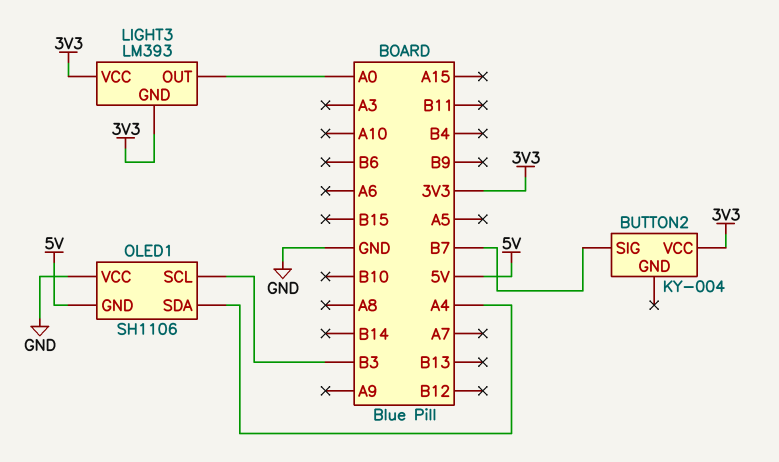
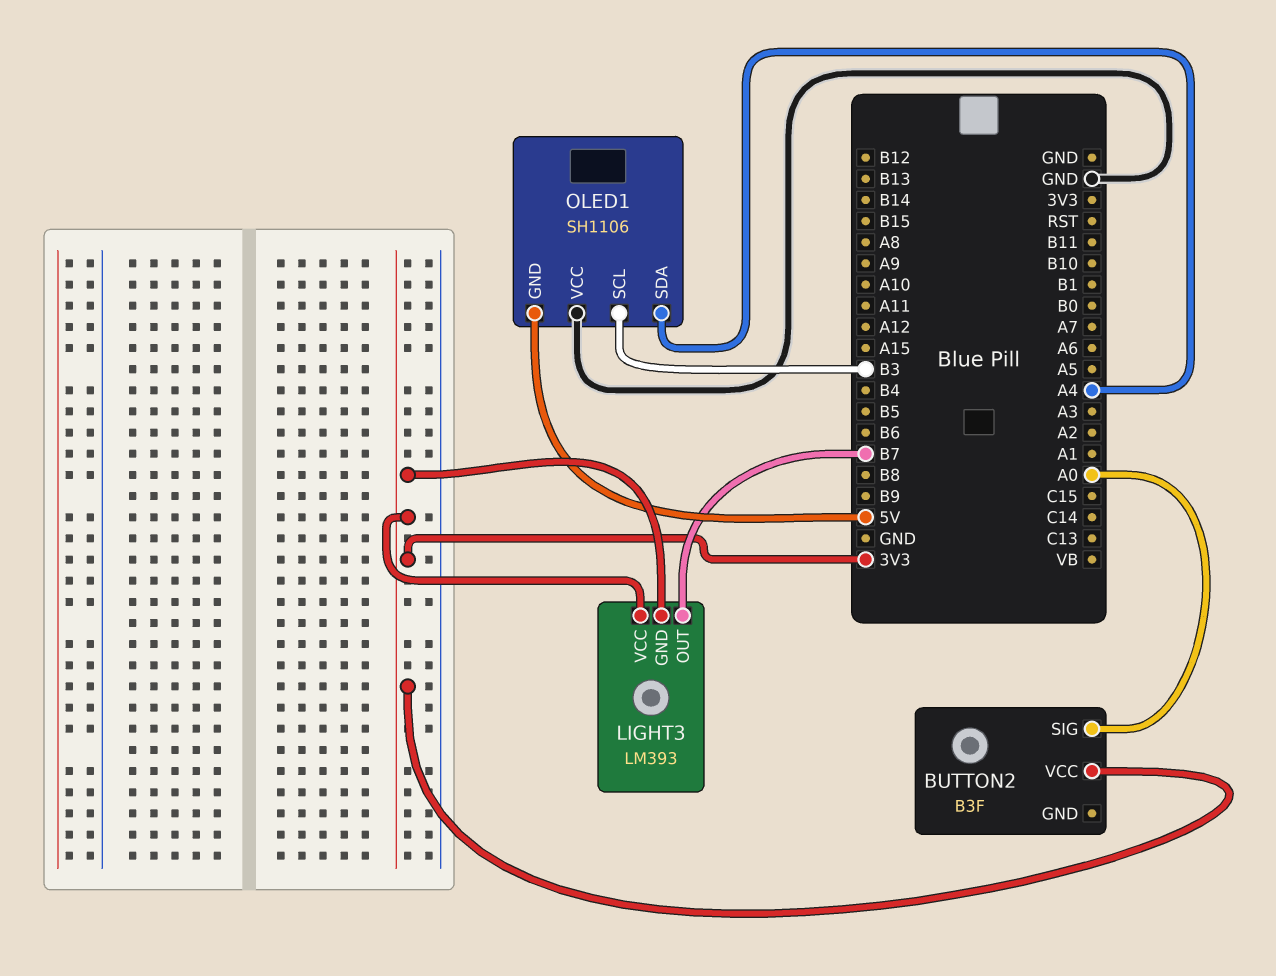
BUTTON2: KY-004 -> B3F
BUTTON2 pin SIG: B7 -> A0
LIGHT3 pin OUT: A0 -> B7

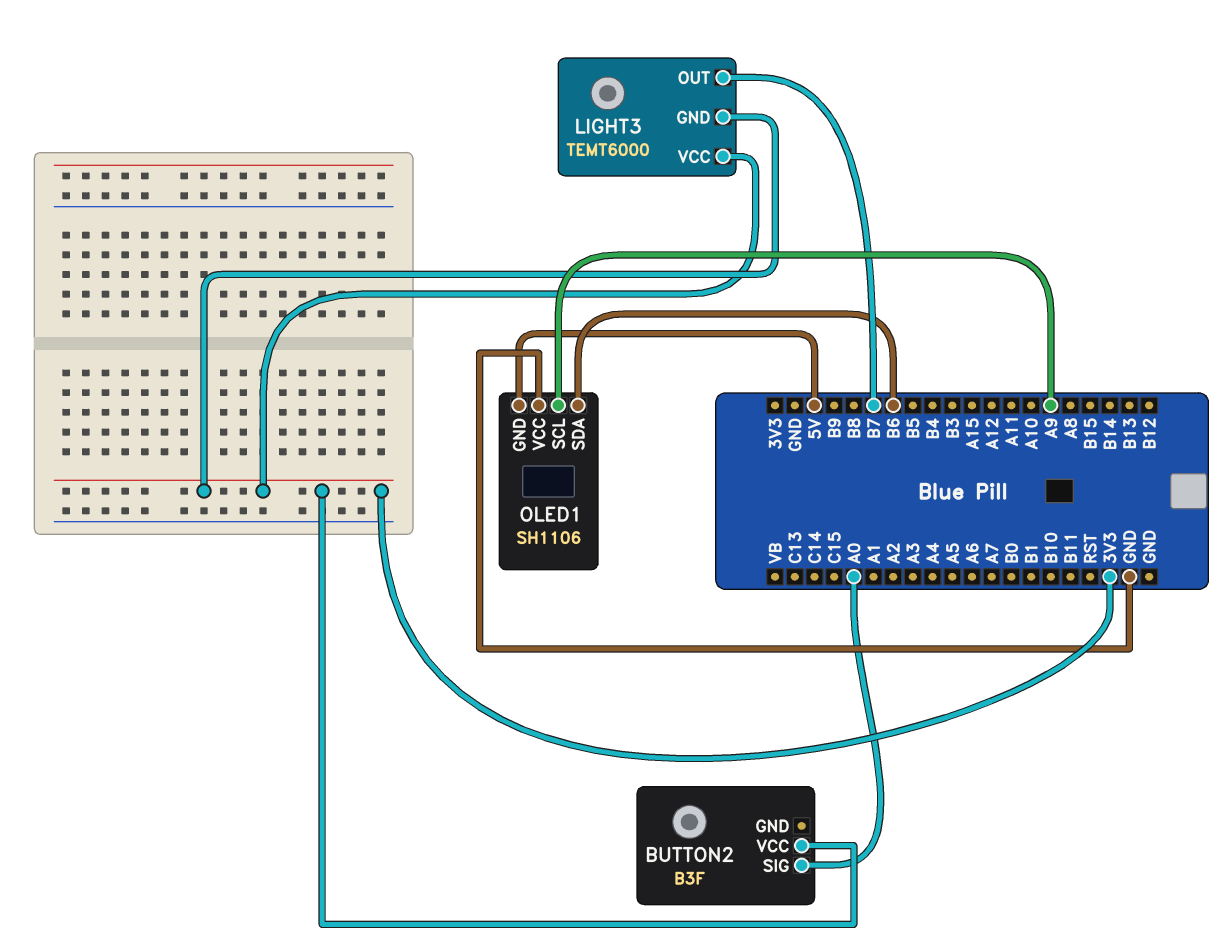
LIGHT3: LM393 -> TEMT6000
OLED1 pin SCL: B3 -> A9
OLED1 pin SDA: A4 -> B6

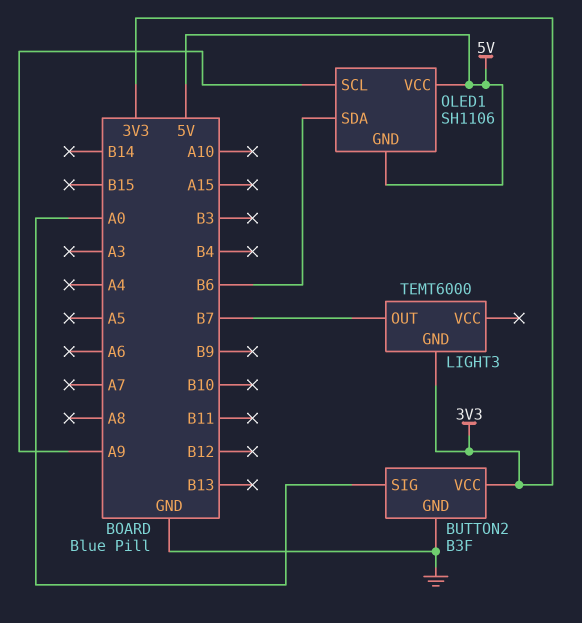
BUTTON2 pin GND: none -> GND
LIGHT3 pin VCC: 3V3 -> none
OLED1 pin VCC: GND -> 5V

